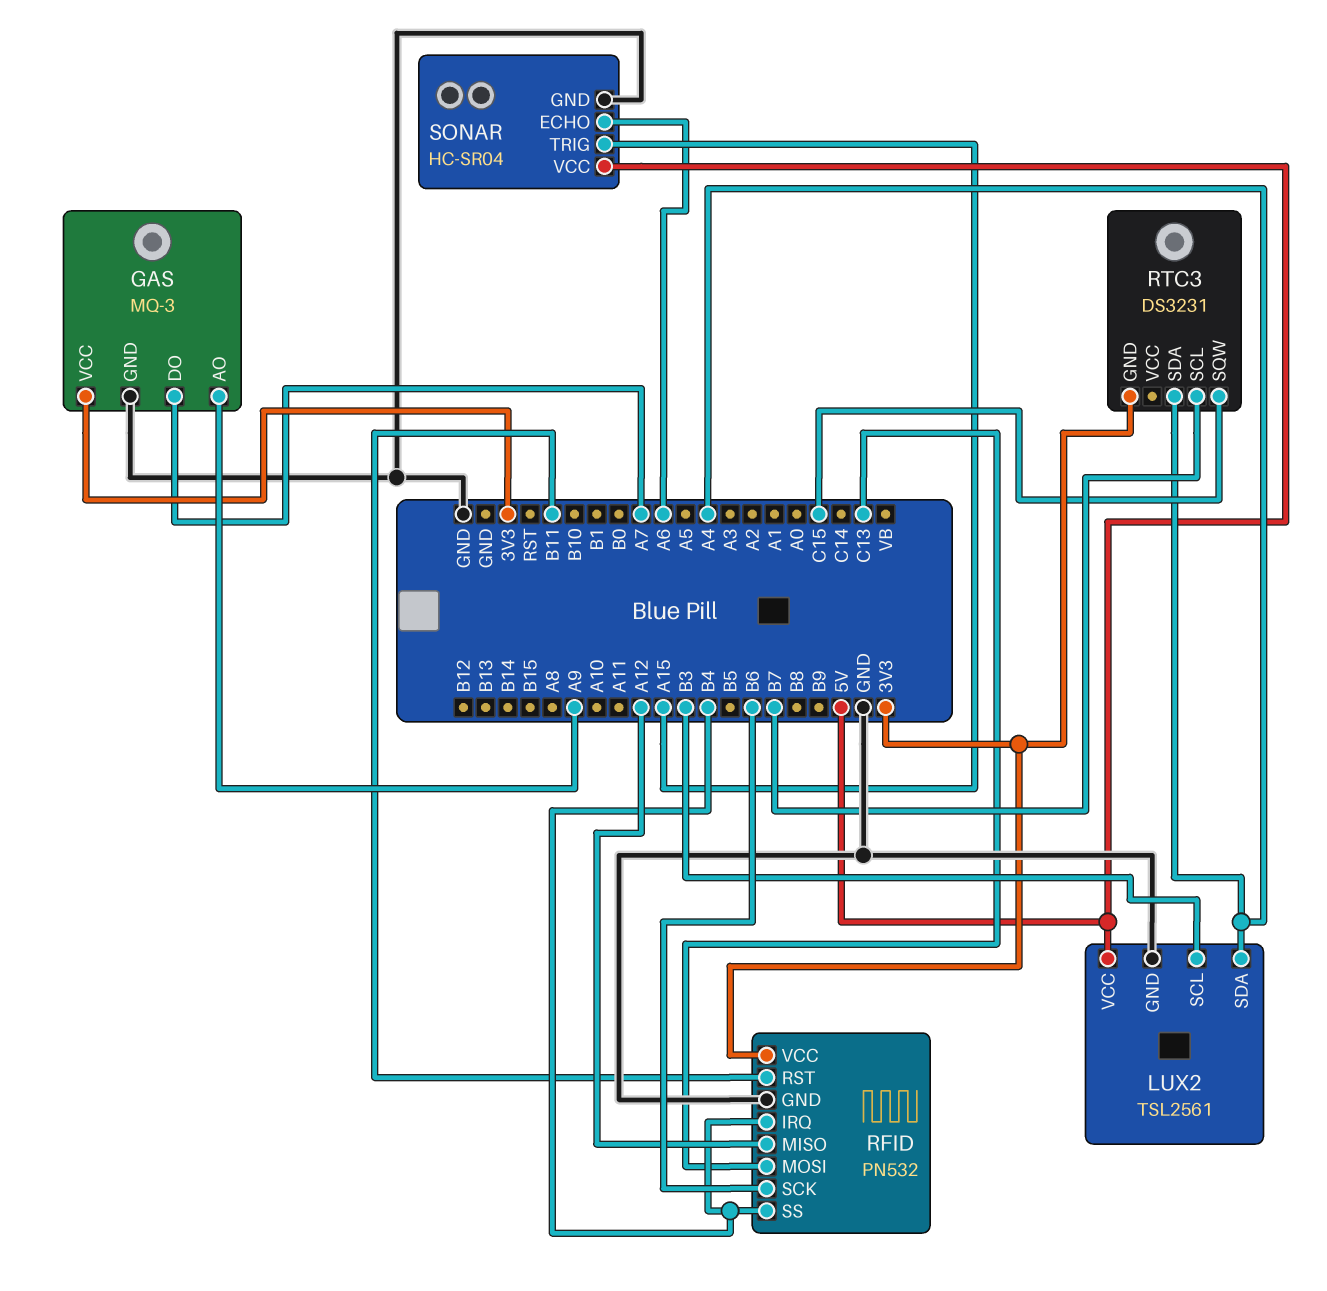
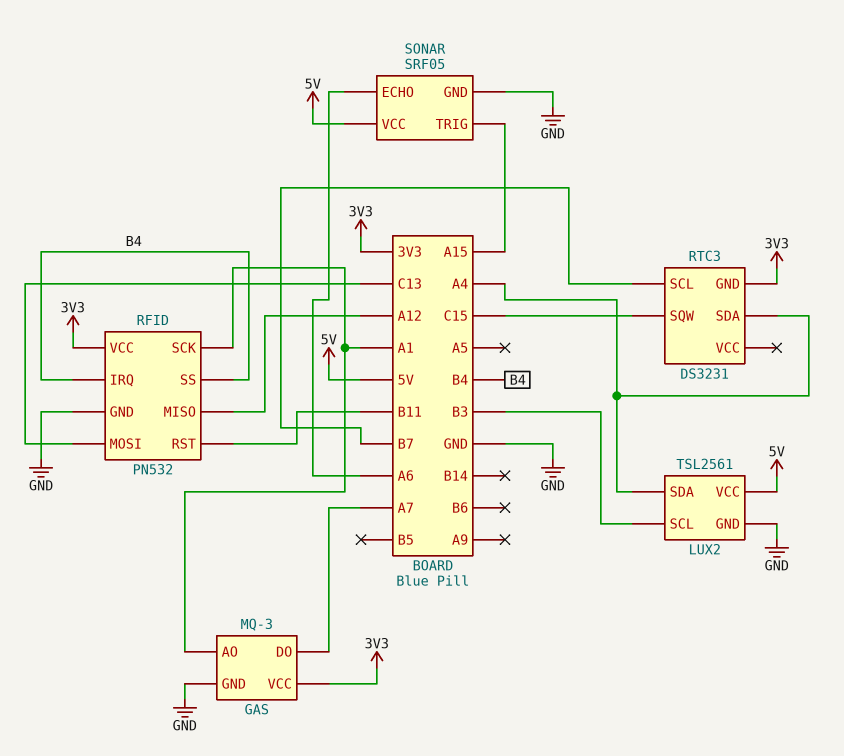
GAS pin AO: A9 -> A1
RFID pin SCK: B6 -> A1
SONAR: HC-SR04 -> SRF05

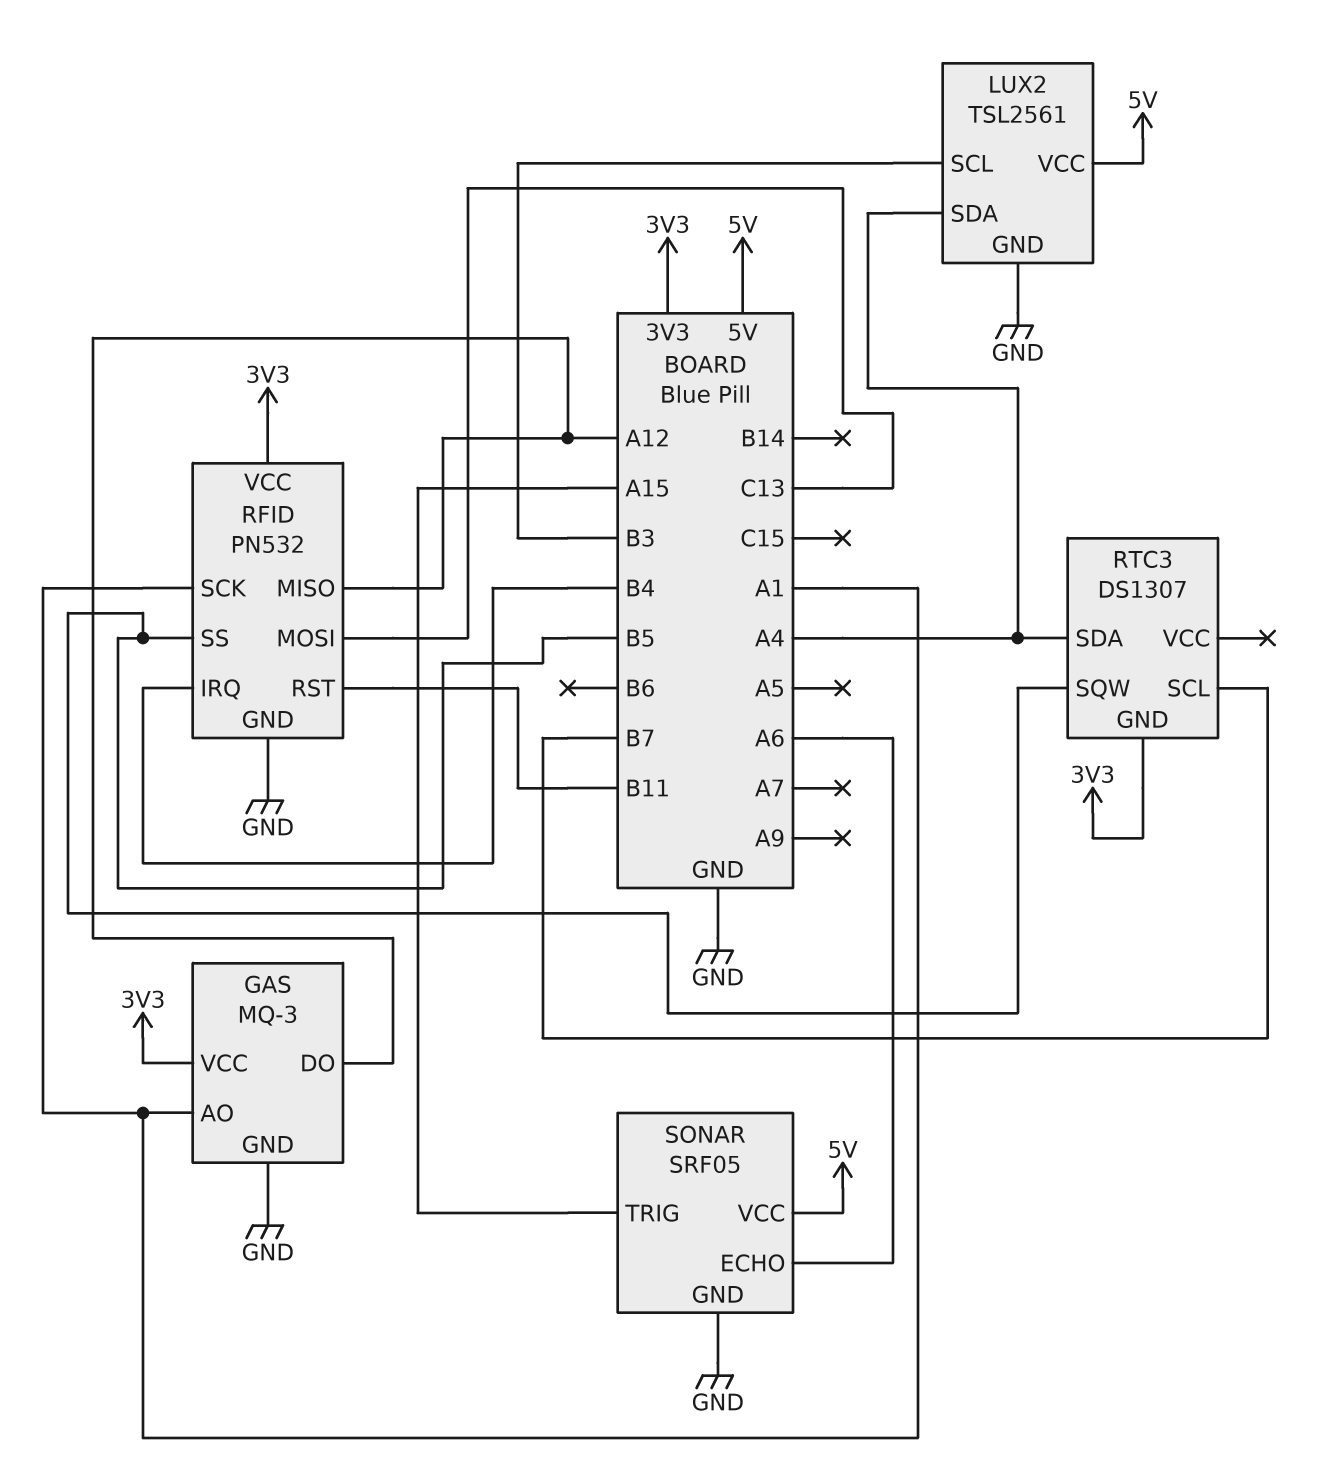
GAS pin DO: A7 -> A12
RFID pin SS: B4 -> B5
RTC3: DS3231 -> DS1307
RTC3 pin SQW: C15 -> B5

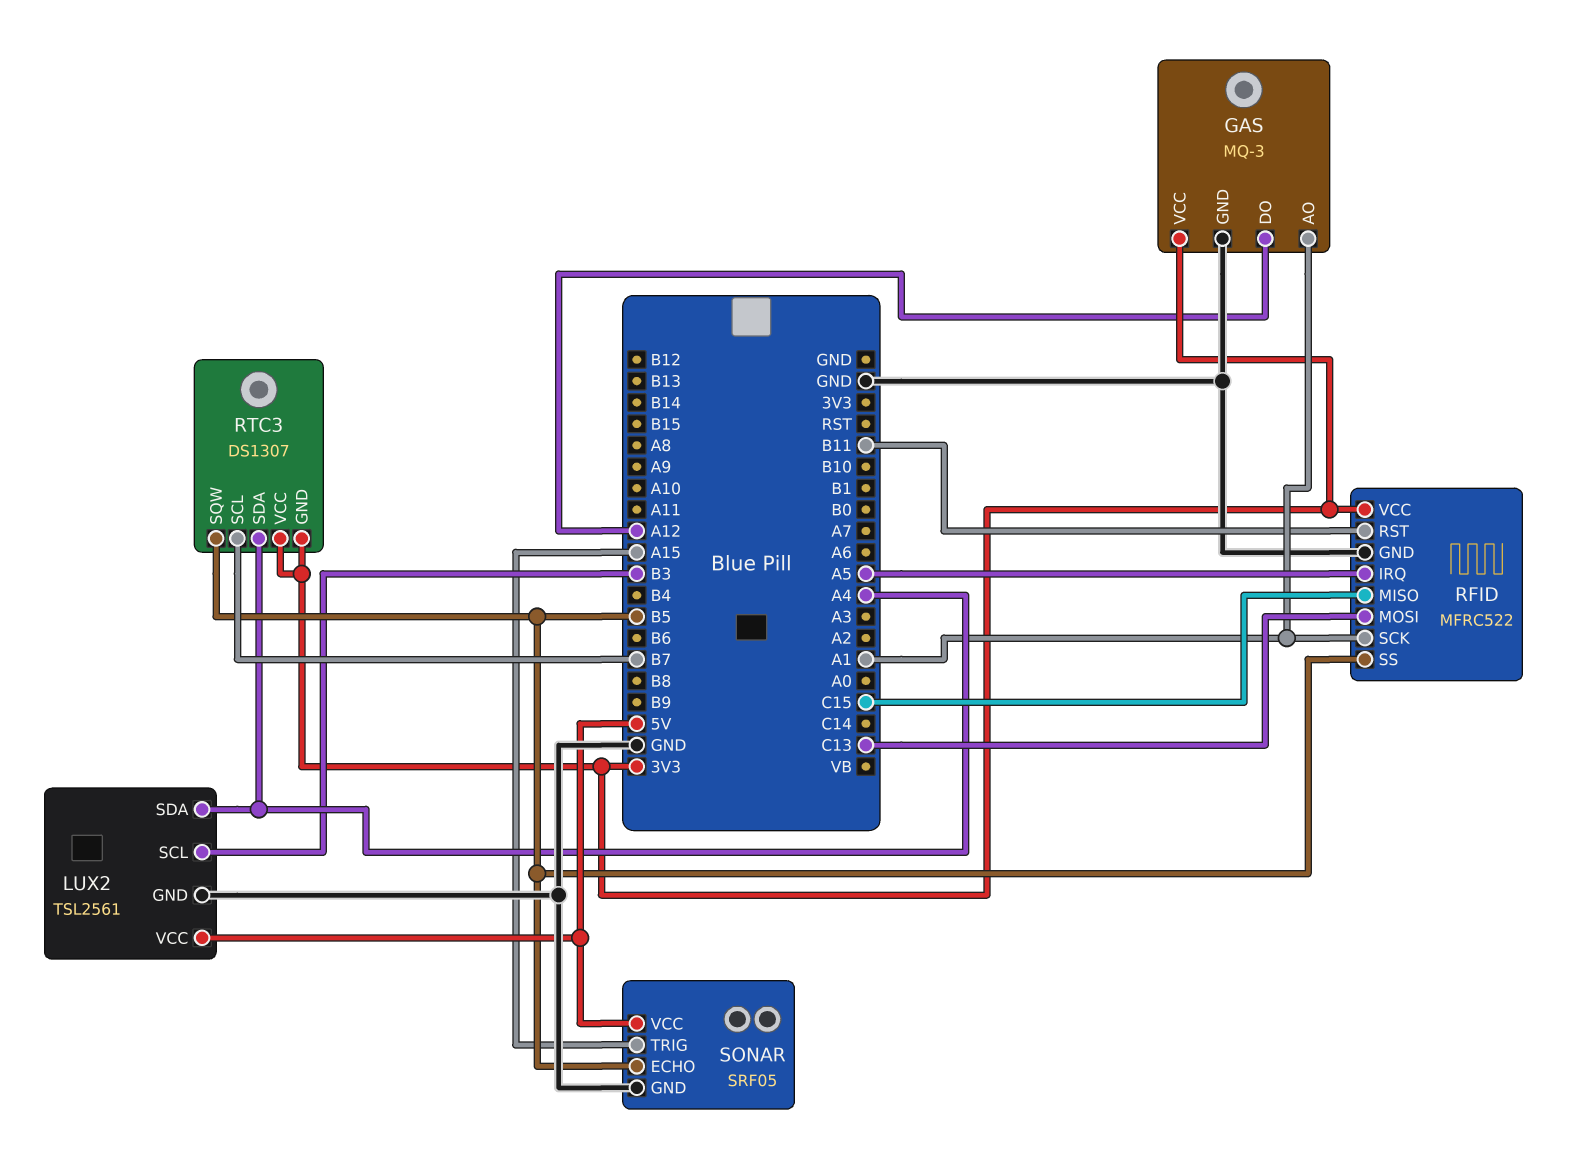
RFID: PN532 -> MFRC522
RFID pin IRQ: B4 -> A5
RFID pin MISO: A12 -> C15
RTC3 pin VCC: none -> 3V3
SONAR pin ECHO: A6 -> B5

